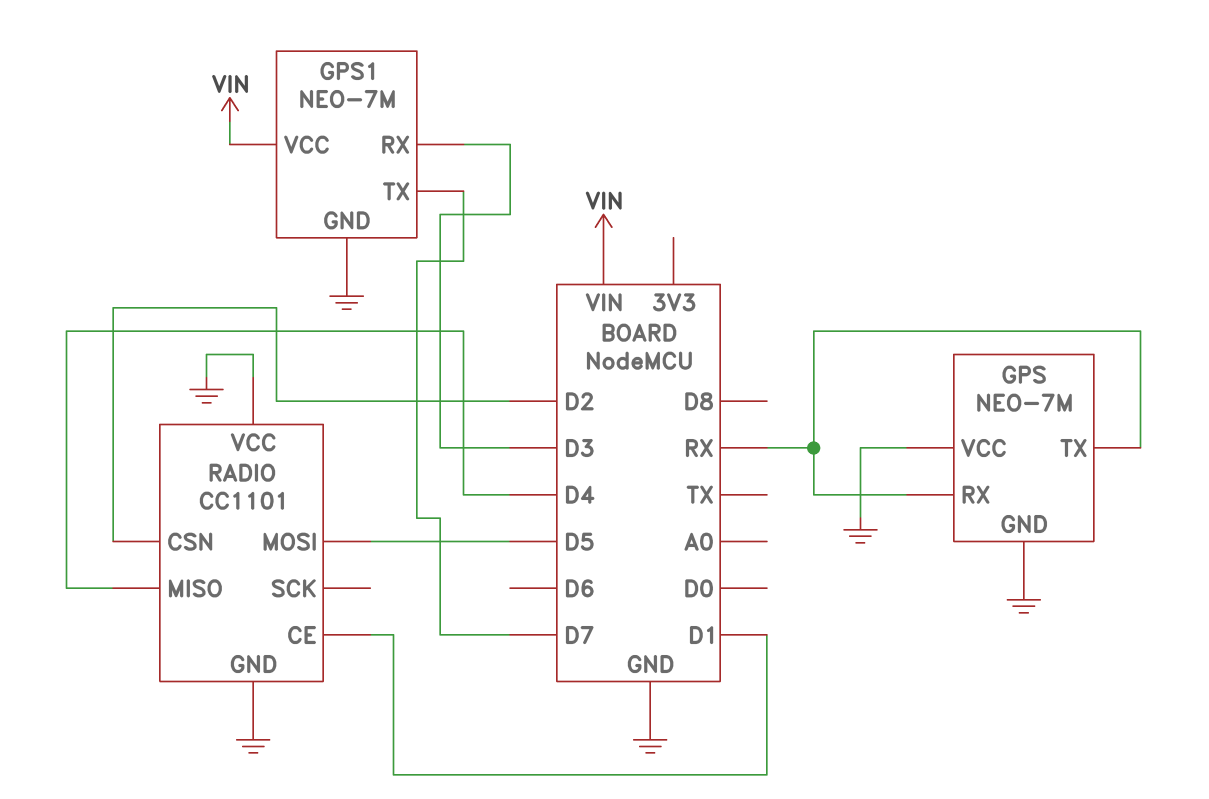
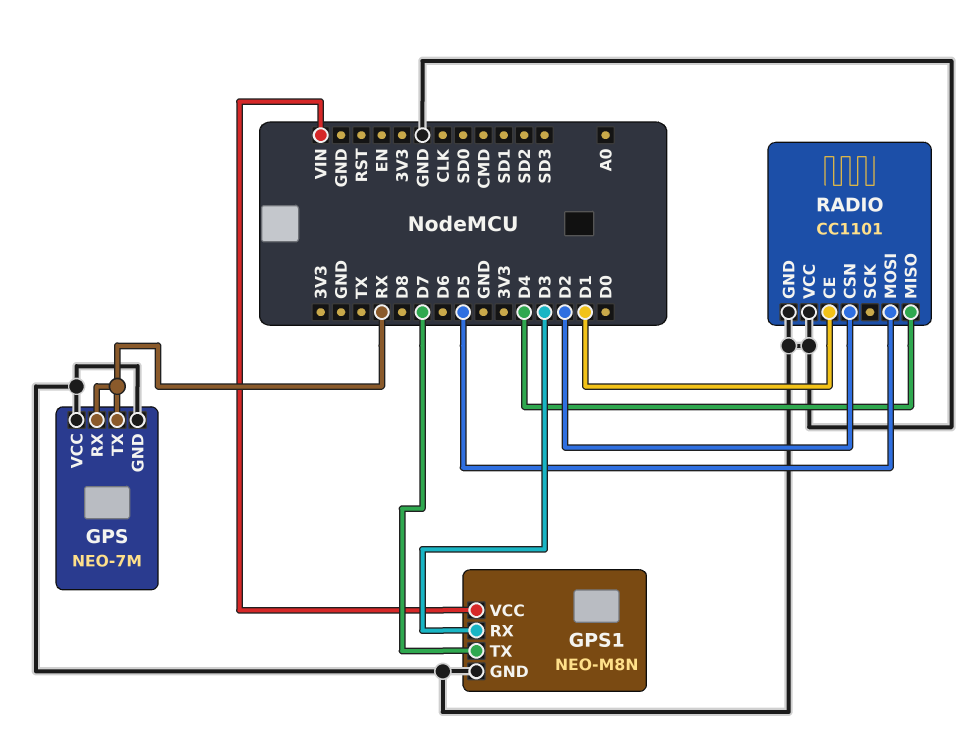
GPS1: NEO-7M -> NEO-M8N

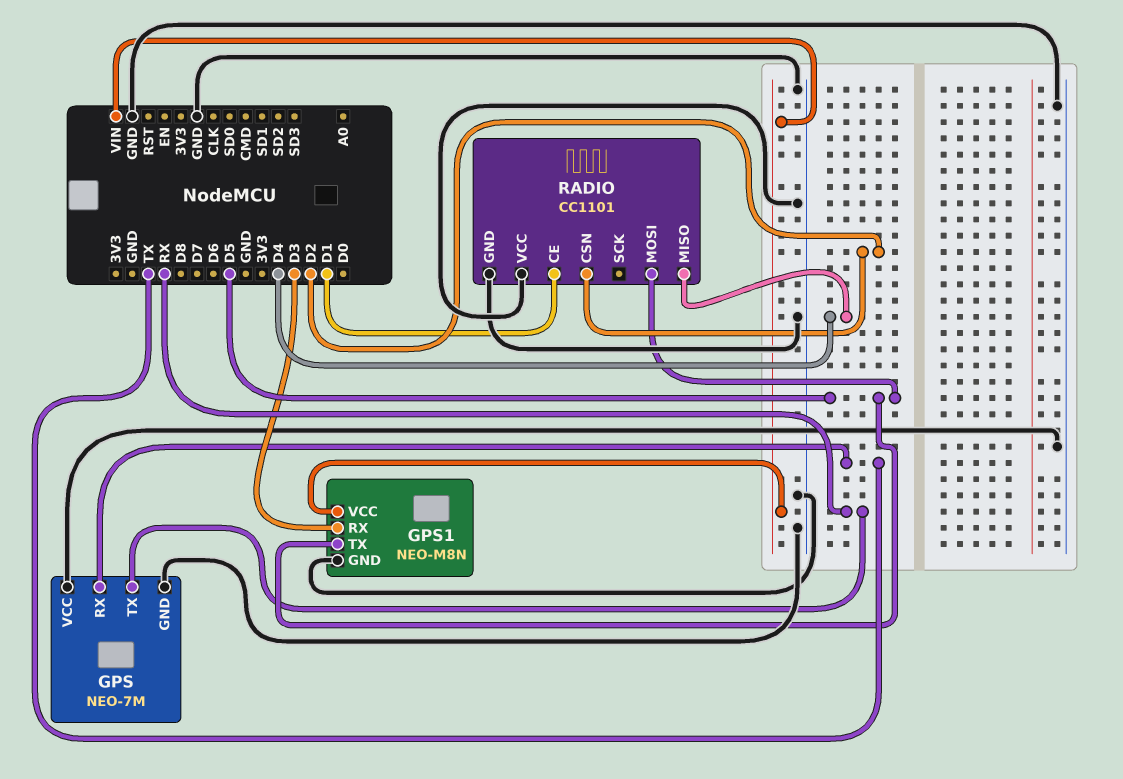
GPS pin RX: RX -> TX
GPS1 pin TX: D7 -> D5

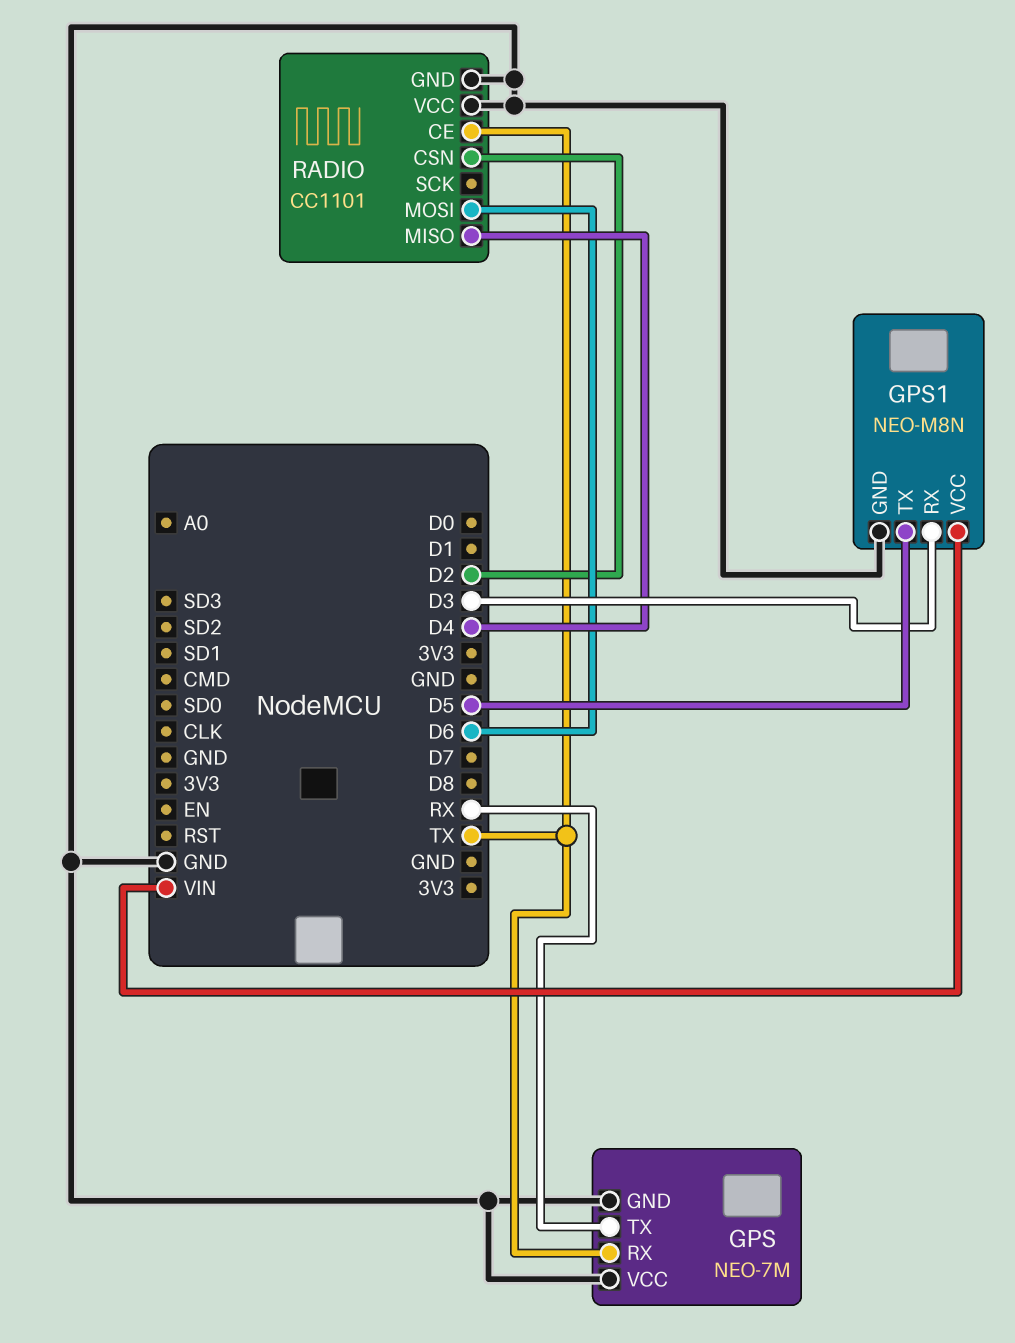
RADIO pin CE: D1 -> TX
RADIO pin MOSI: D5 -> D6

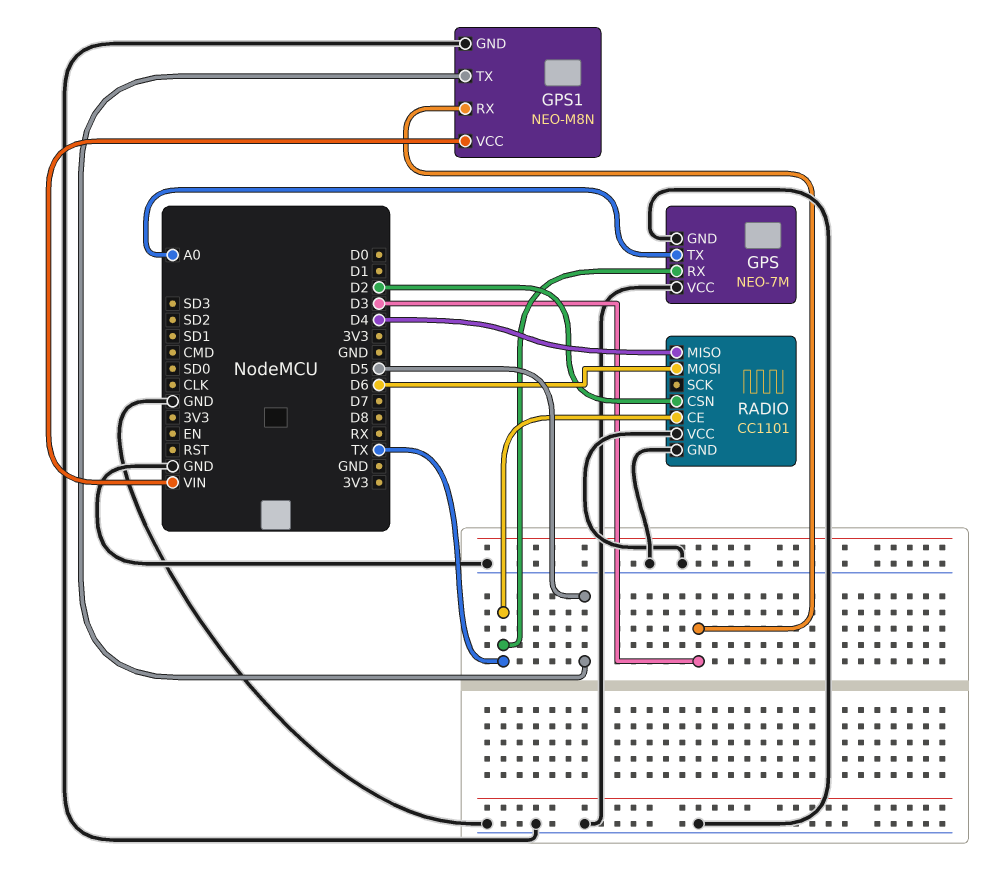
GPS pin TX: RX -> A0

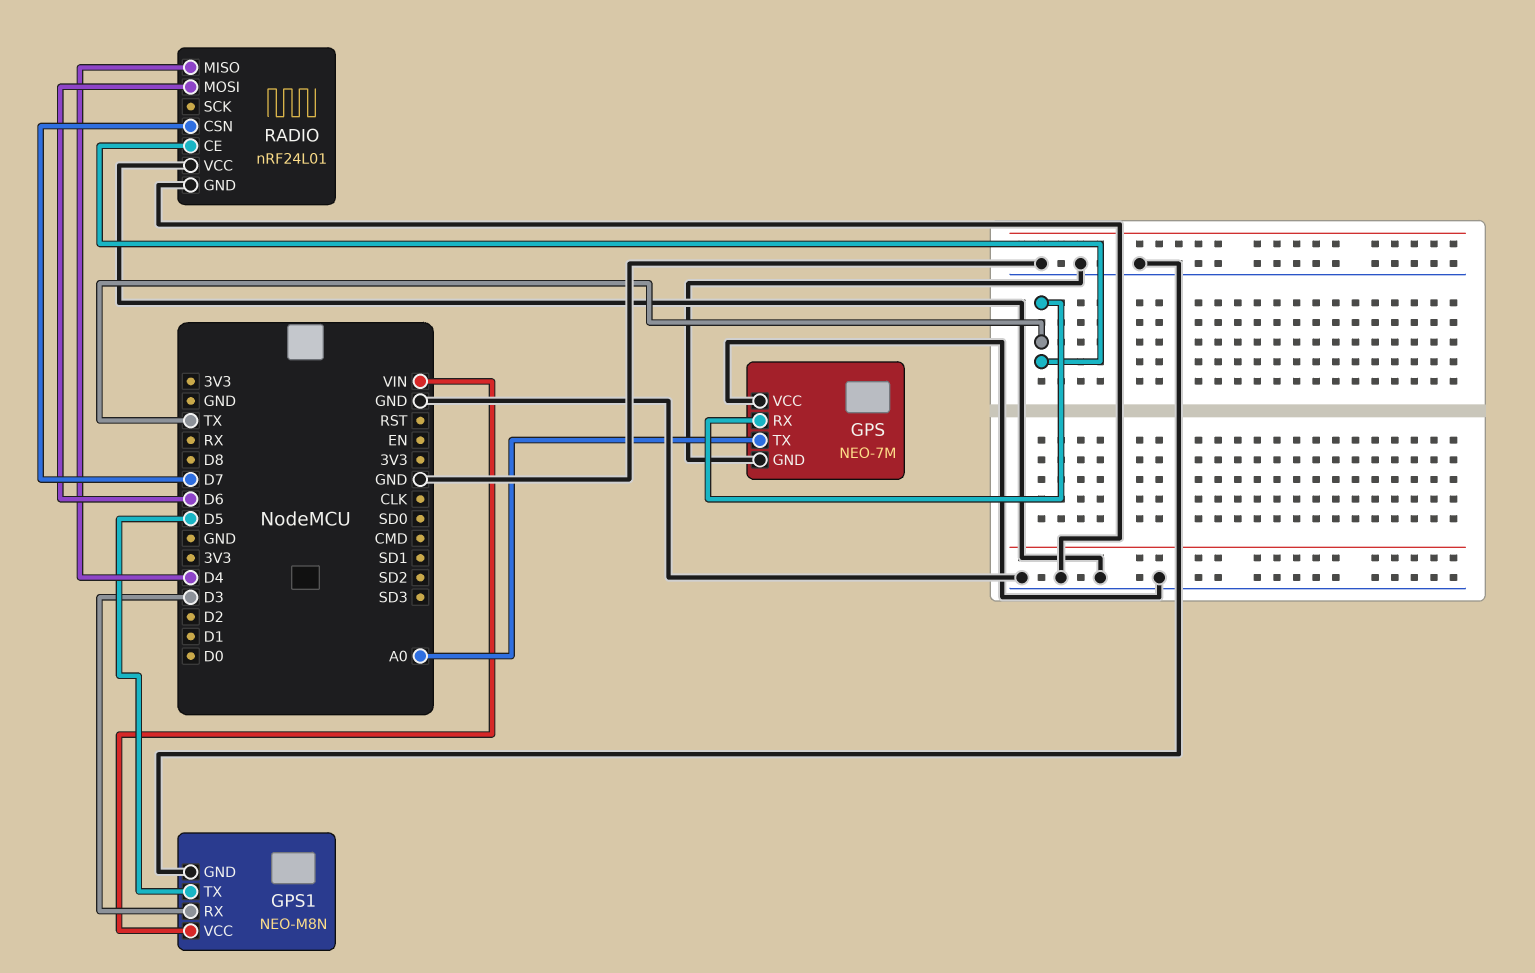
RADIO: CC1101 -> nRF24L01
RADIO pin CSN: D2 -> D7

